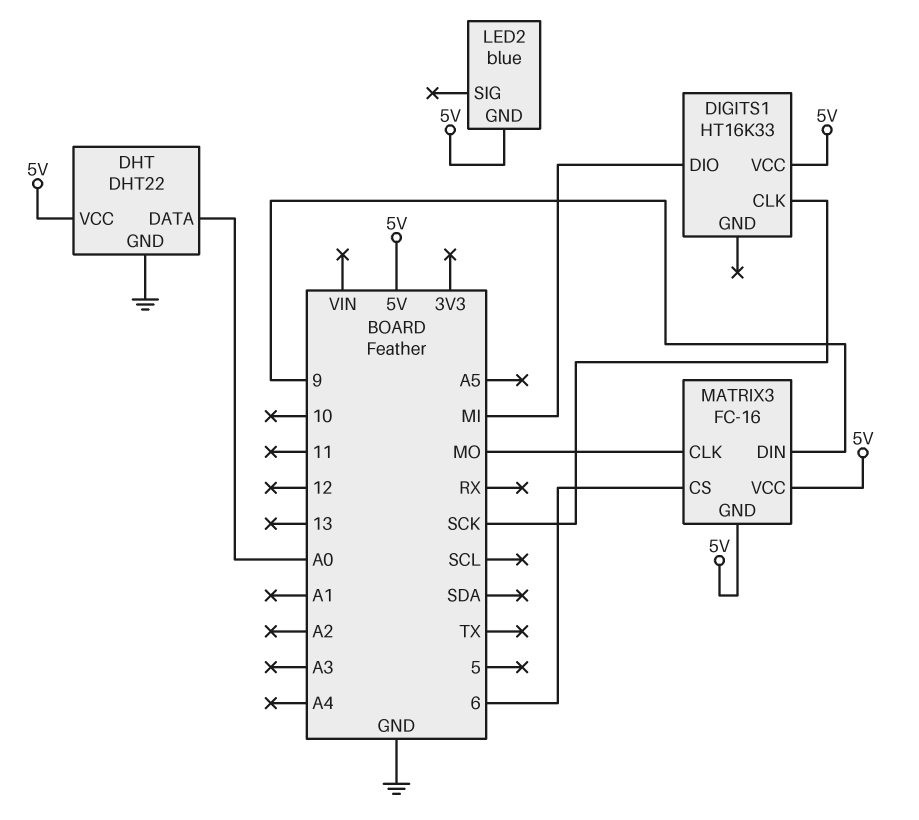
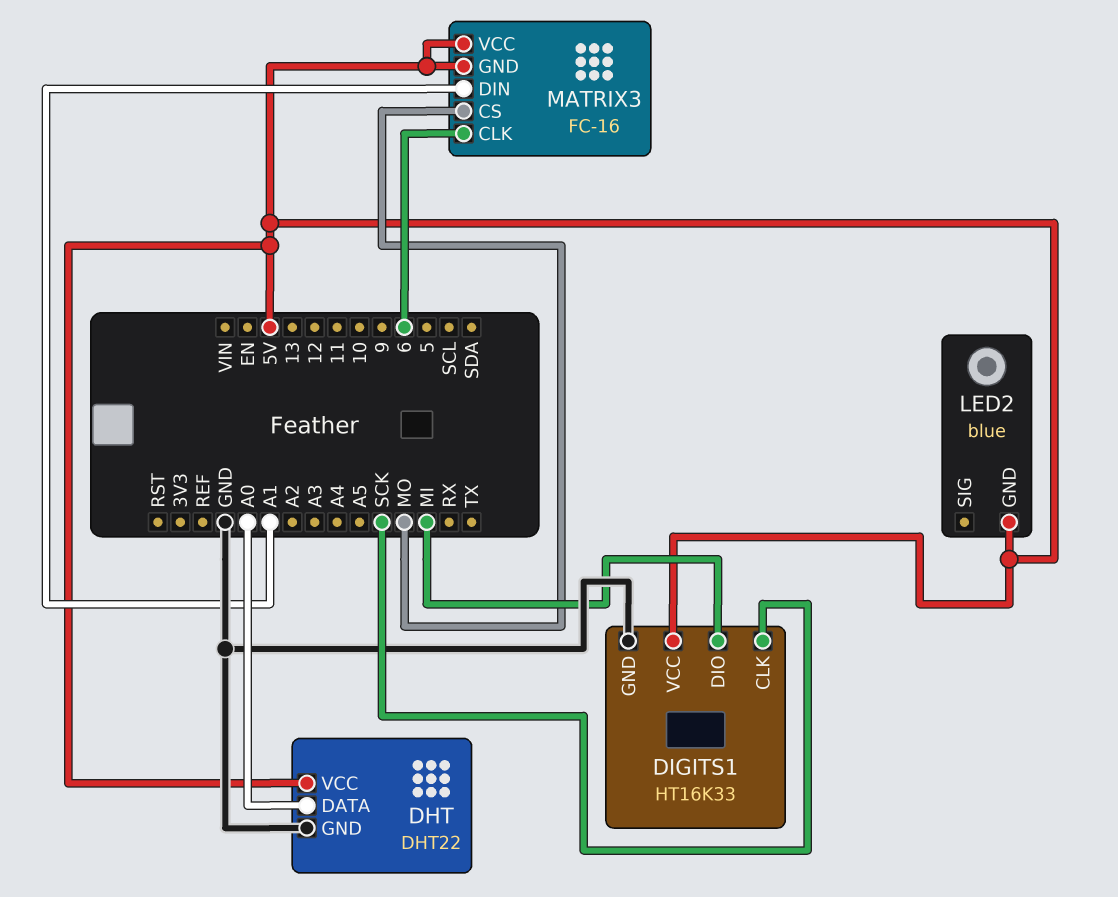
DIGITS1 pin GND: none -> GND
MATRIX3 pin CLK: MO -> 6
MATRIX3 pin CS: 6 -> MO
MATRIX3 pin DIN: 9 -> A1

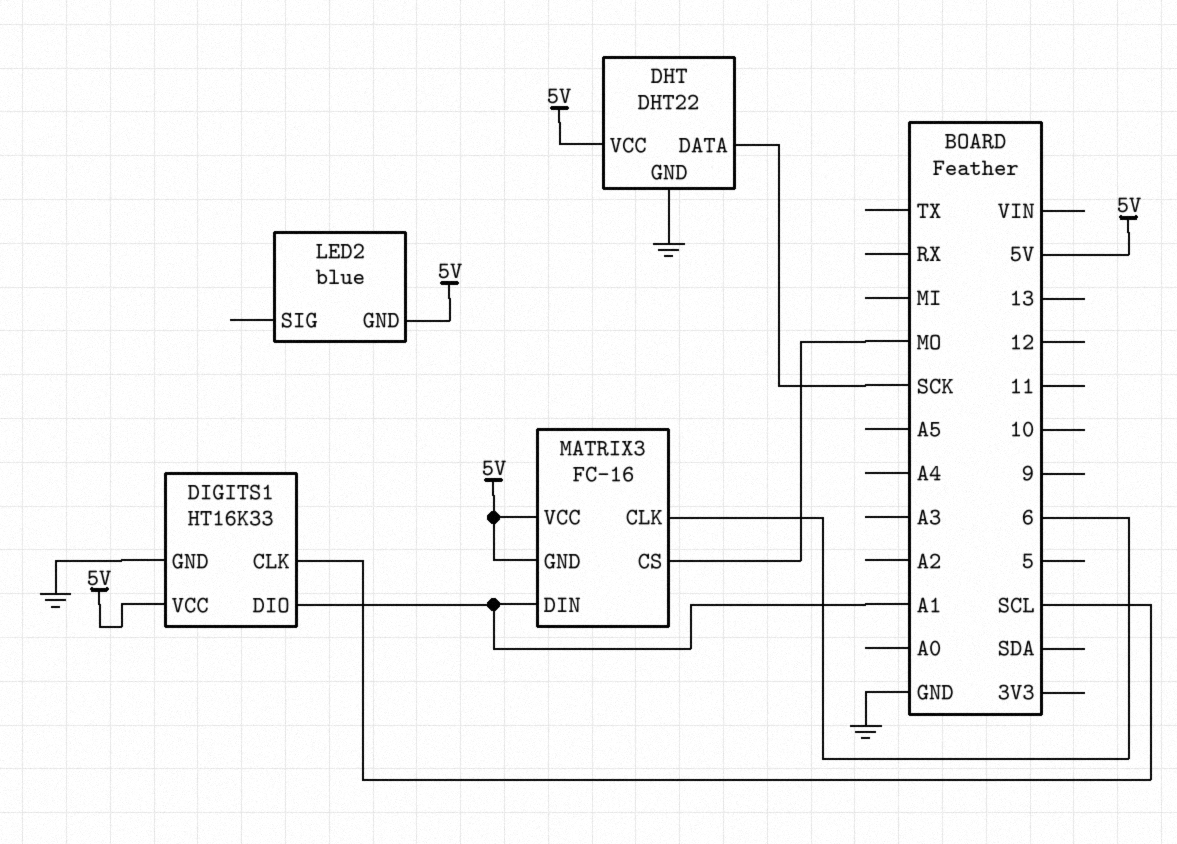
DHT pin DATA: A0 -> SCK
DIGITS1 pin CLK: SCK -> SCL
DIGITS1 pin DIO: MI -> A1

